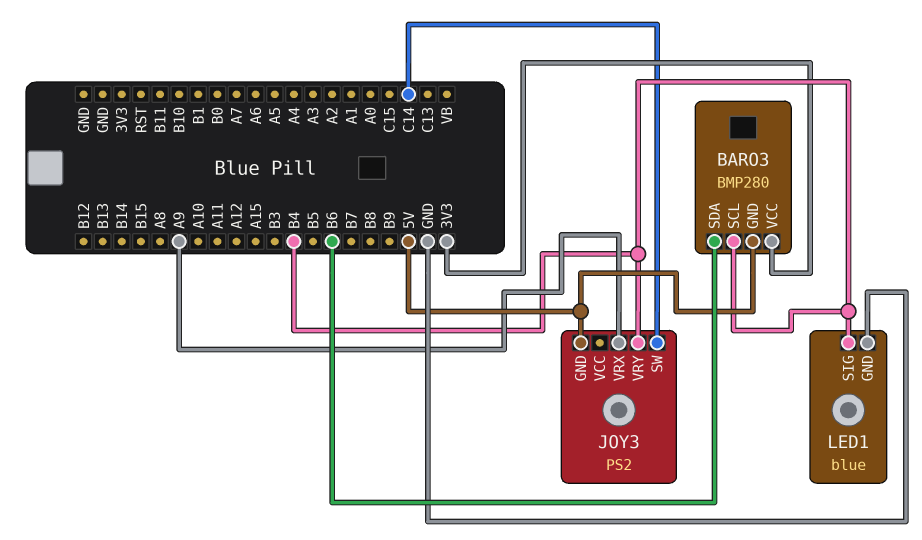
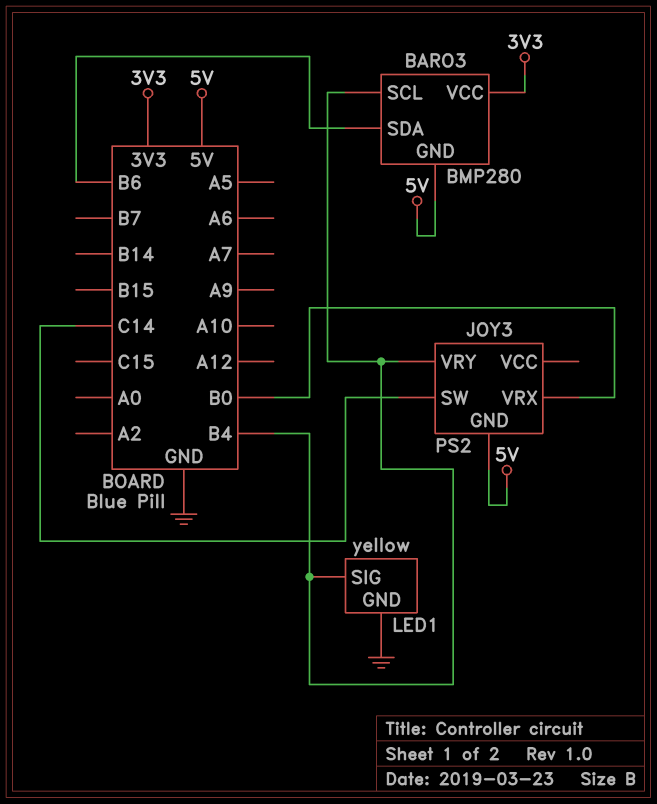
JOY3 pin VRX: A9 -> B0
LED1: blue -> yellow

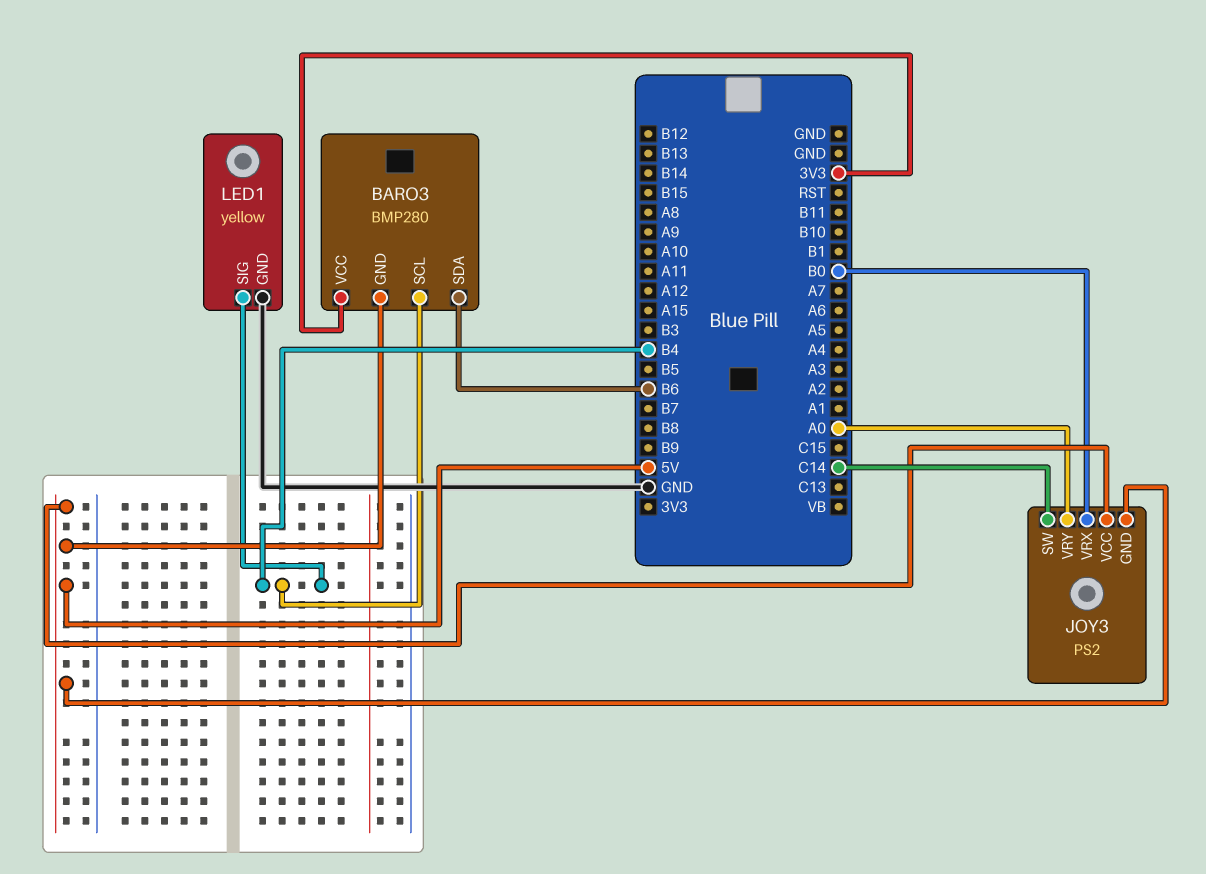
JOY3 pin VCC: none -> 5V
JOY3 pin VRY: B4 -> A0

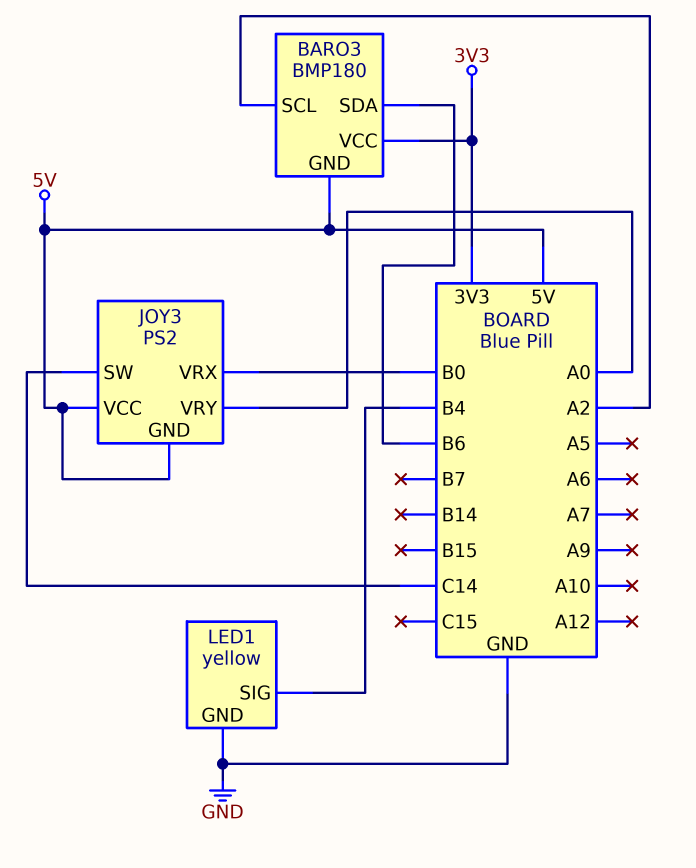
BARO3: BMP280 -> BMP180
BARO3 pin SCL: B4 -> A2

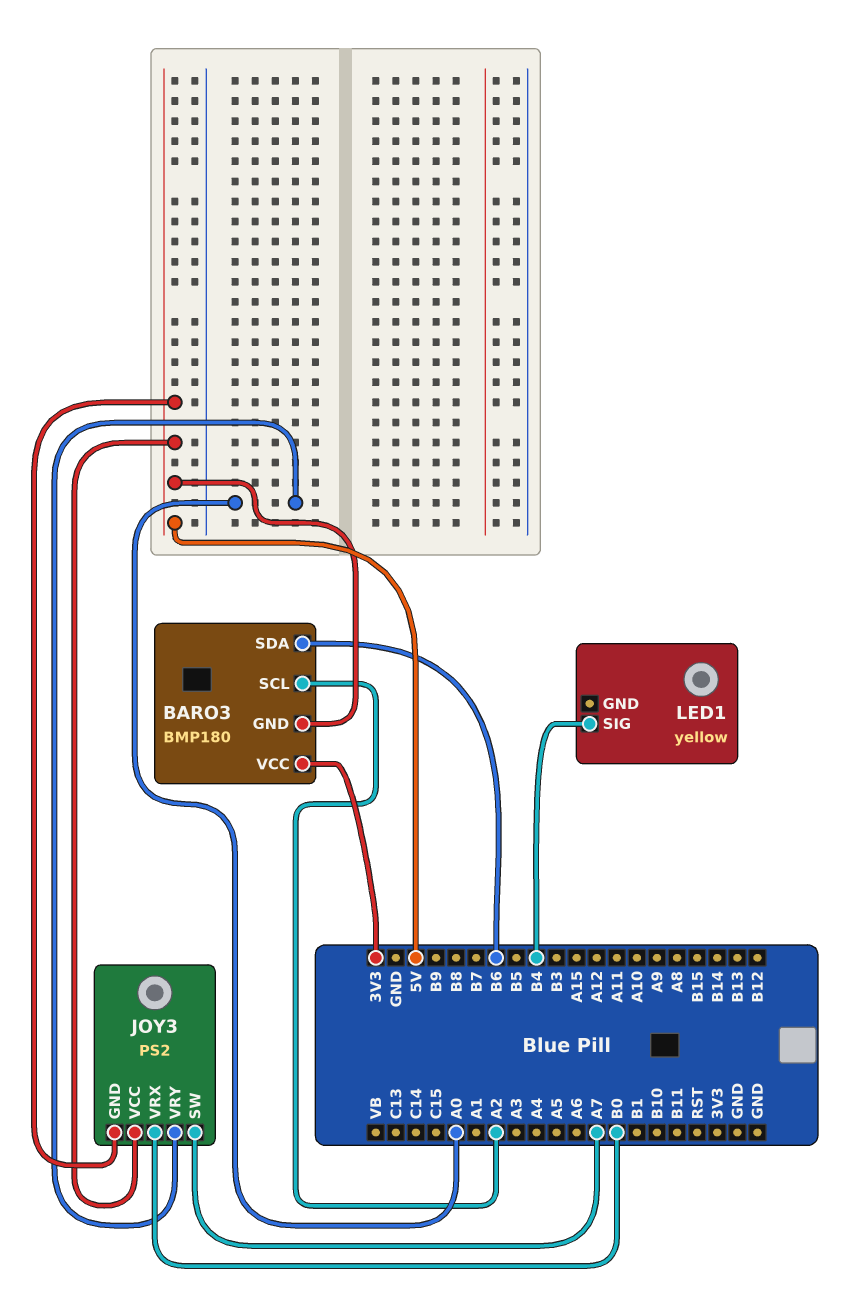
JOY3 pin SW: C14 -> A7
LED1 pin GND: GND -> none

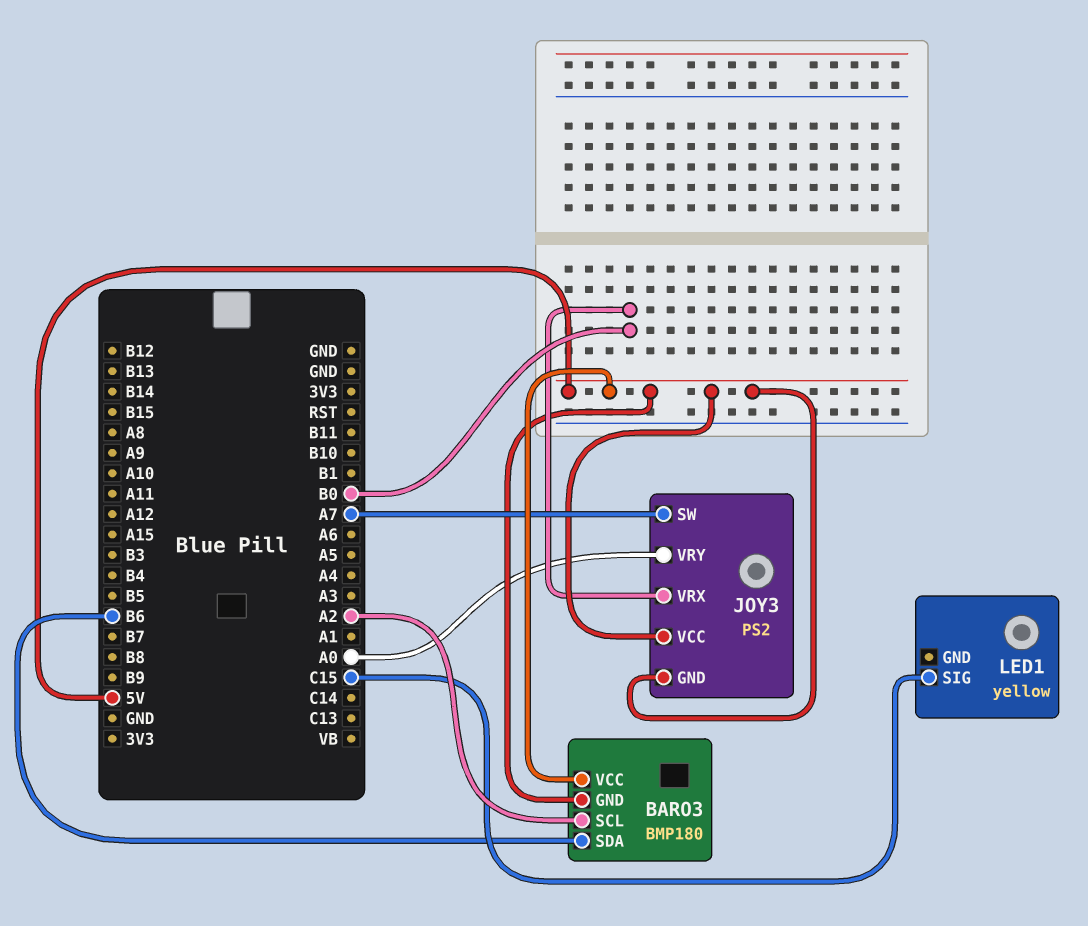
BARO3 pin VCC: 3V3 -> 5V
LED1 pin SIG: B4 -> C15

